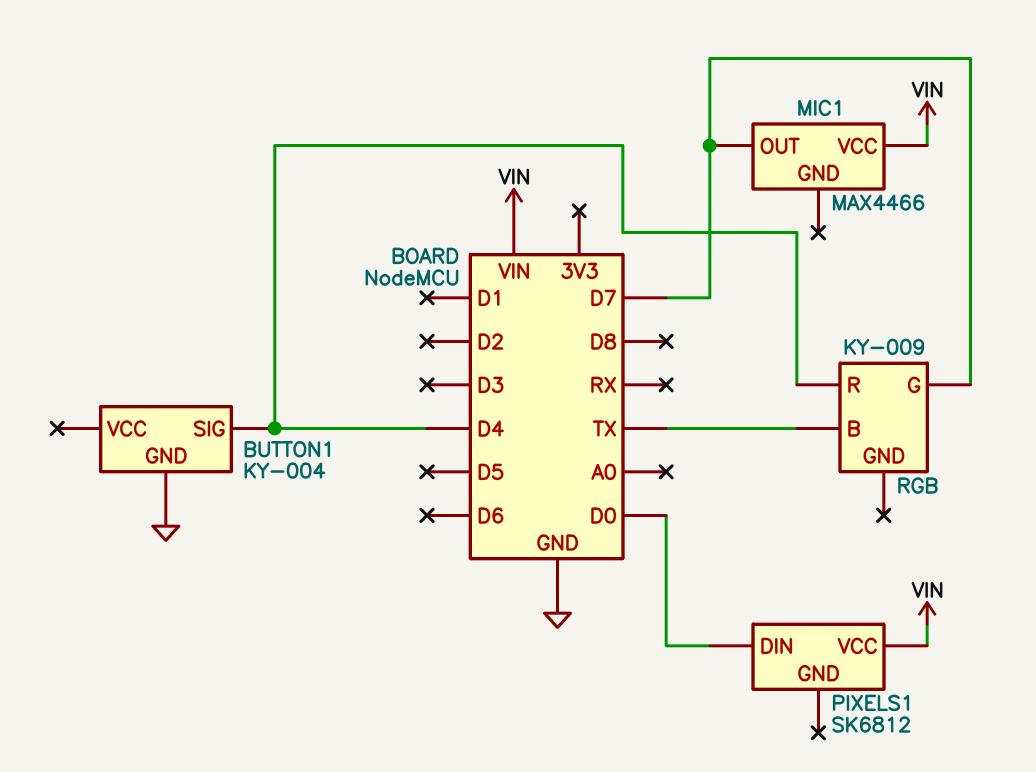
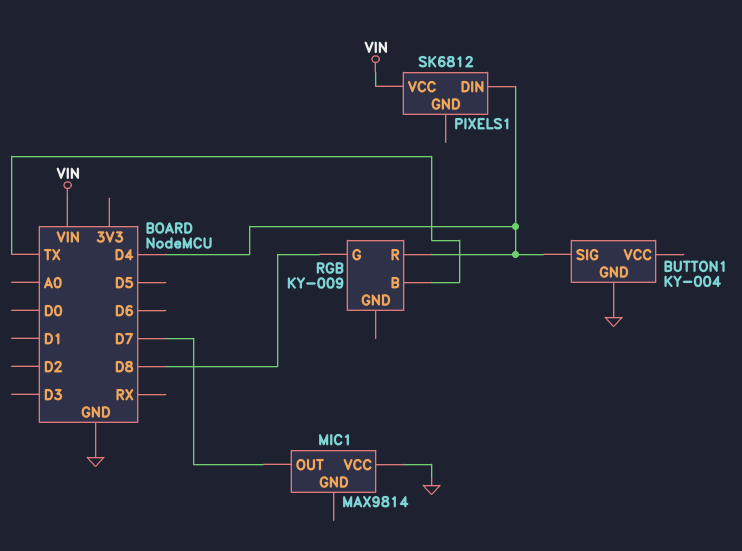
MIC1: MAX4466 -> MAX9814
MIC1 pin VCC: VIN -> GND
PIXELS1 pin DIN: D0 -> D4
RGB pin G: D7 -> D8

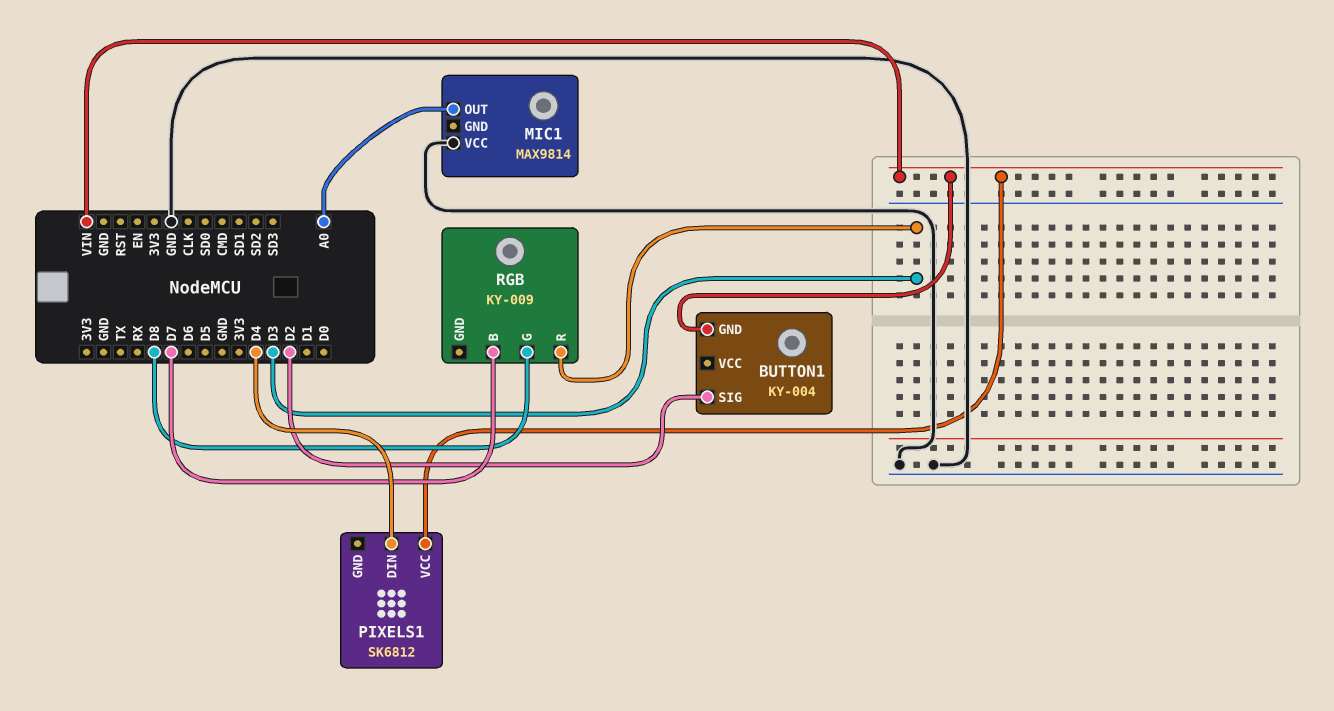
BUTTON1 pin GND: GND -> VIN
BUTTON1 pin SIG: D4 -> D2
MIC1 pin OUT: D7 -> A0
RGB pin B: TX -> D7
RGB pin R: D4 -> D3

